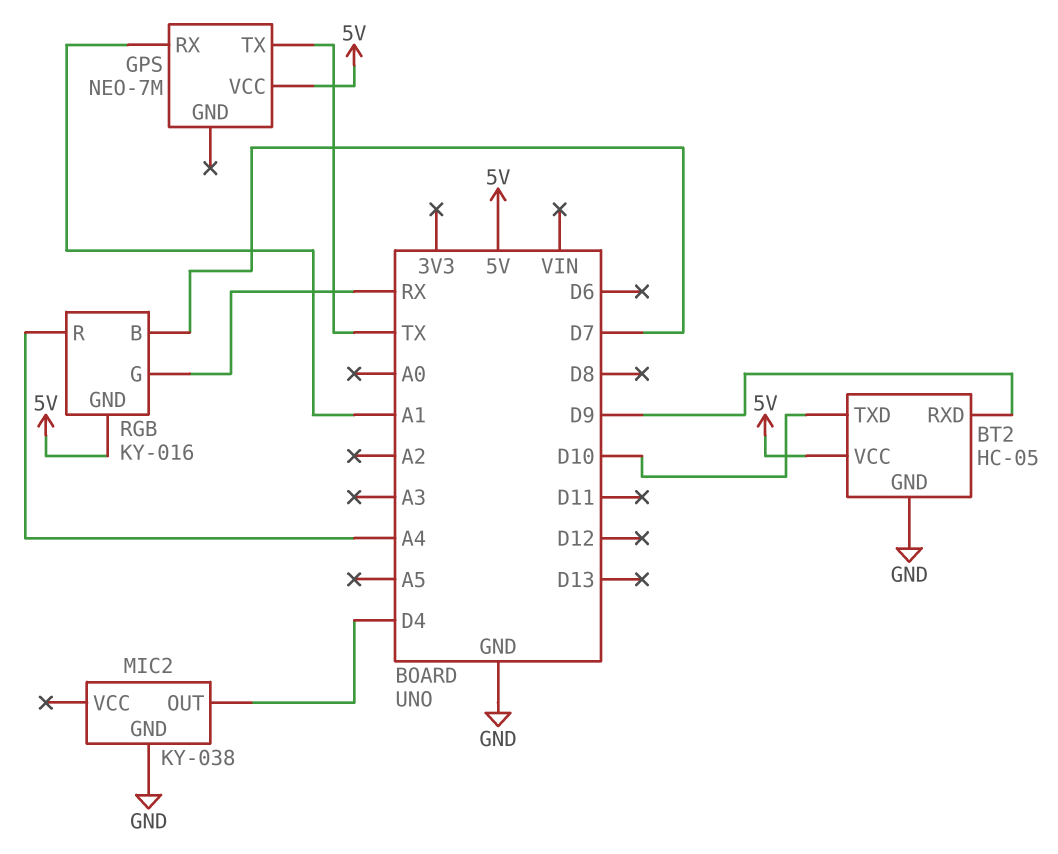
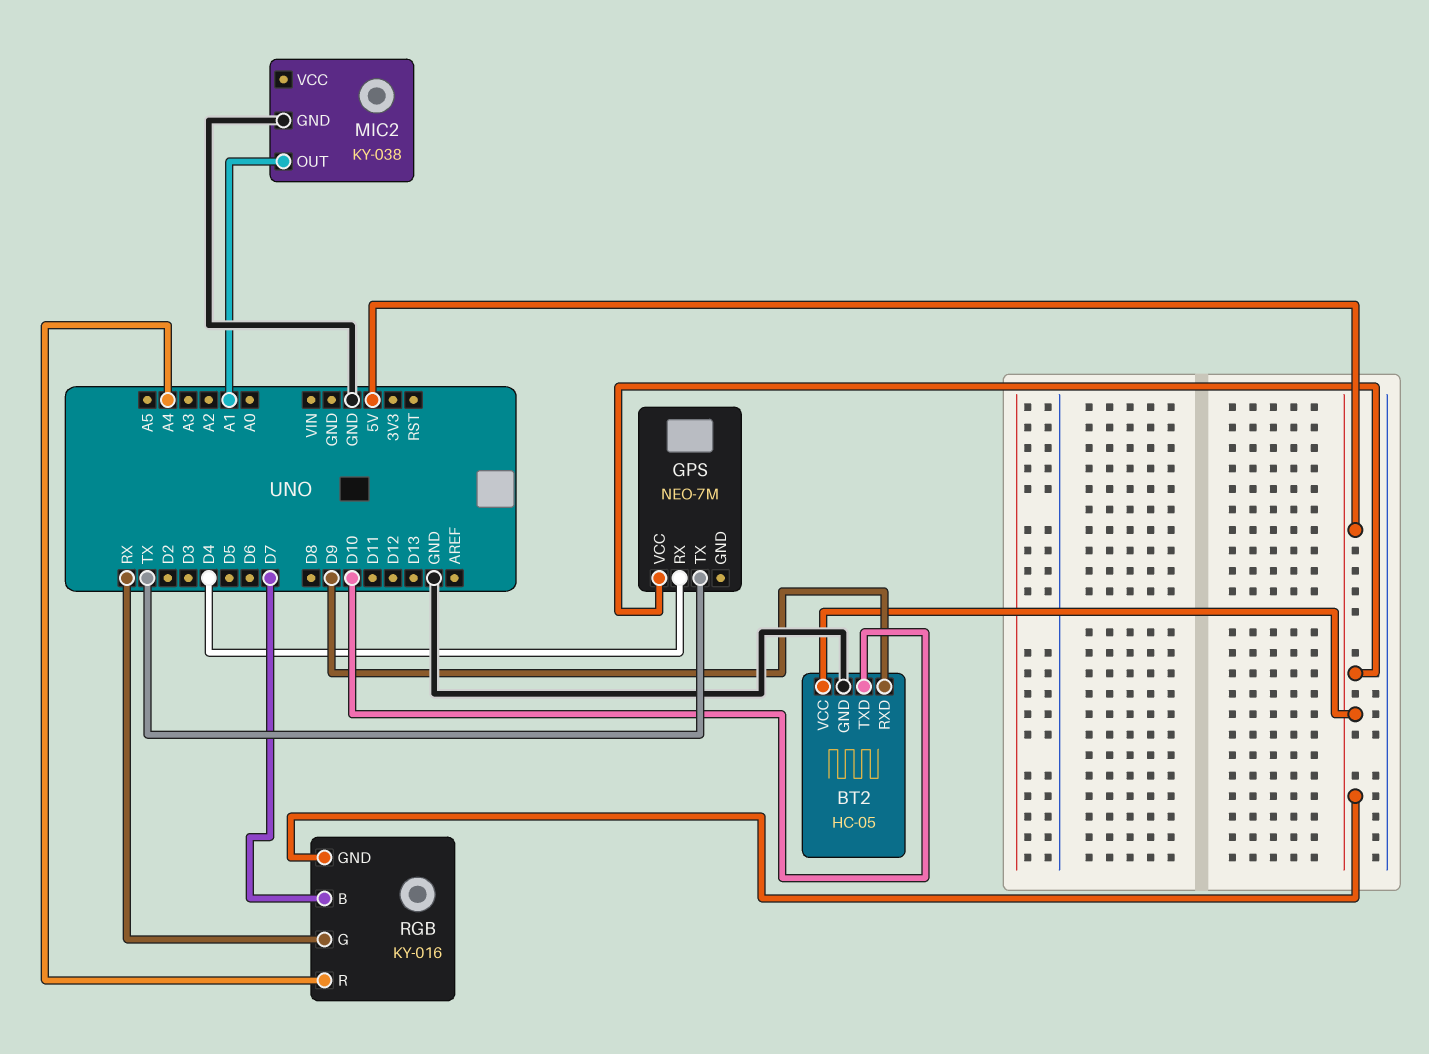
GPS pin RX: A1 -> D4
MIC2 pin OUT: D4 -> A1

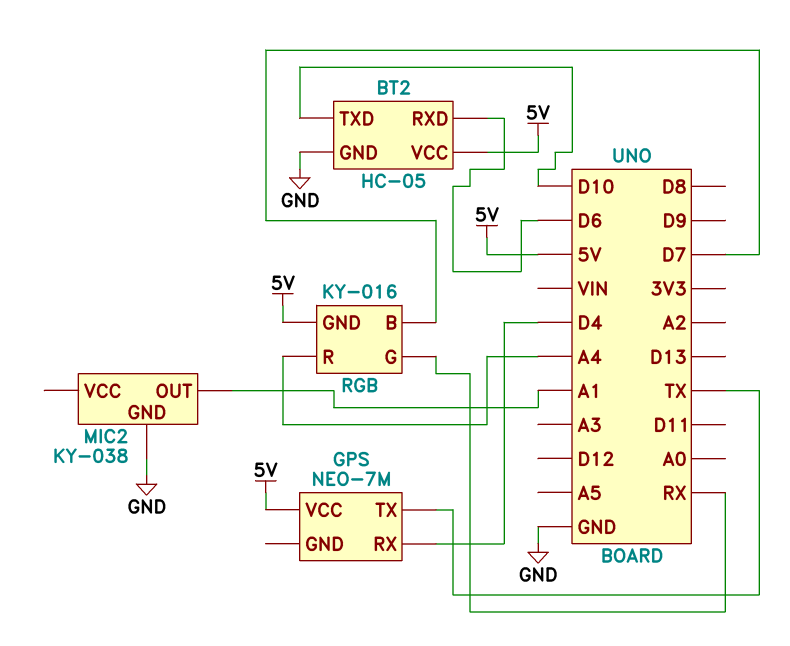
BT2 pin RXD: D9 -> D6

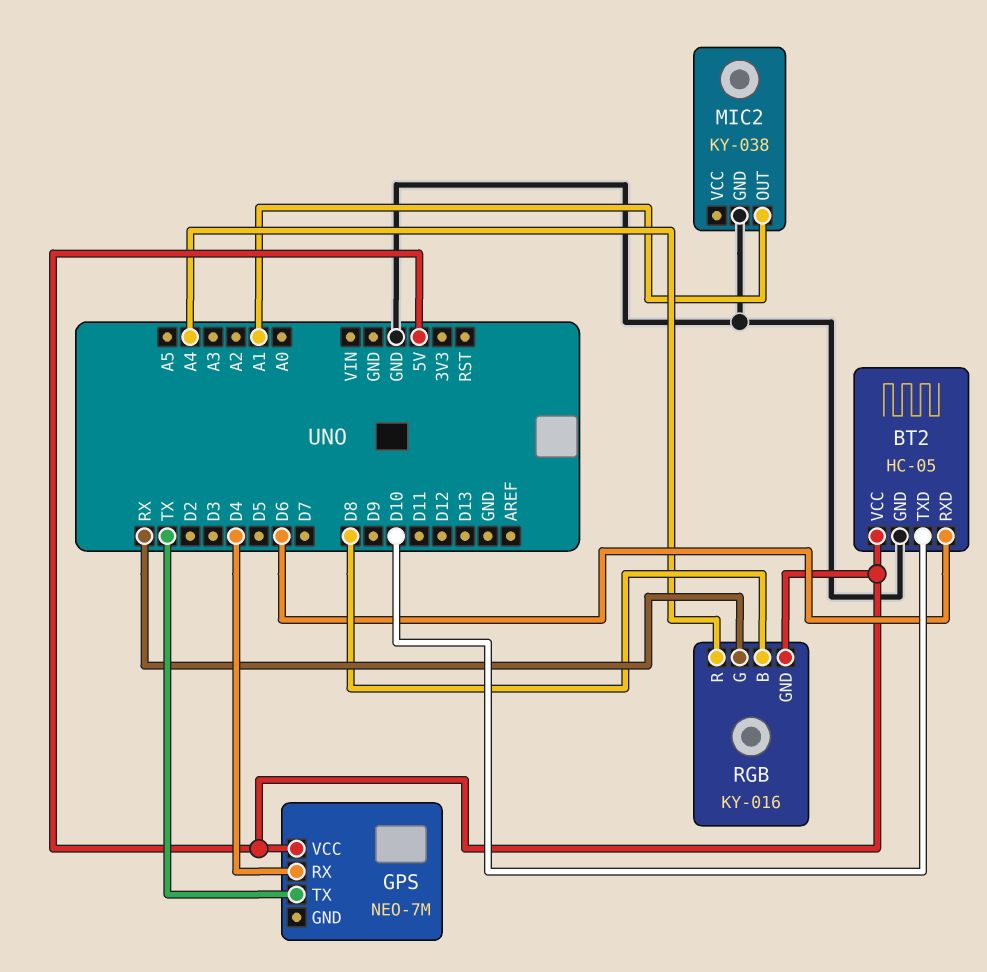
RGB pin B: D7 -> D8

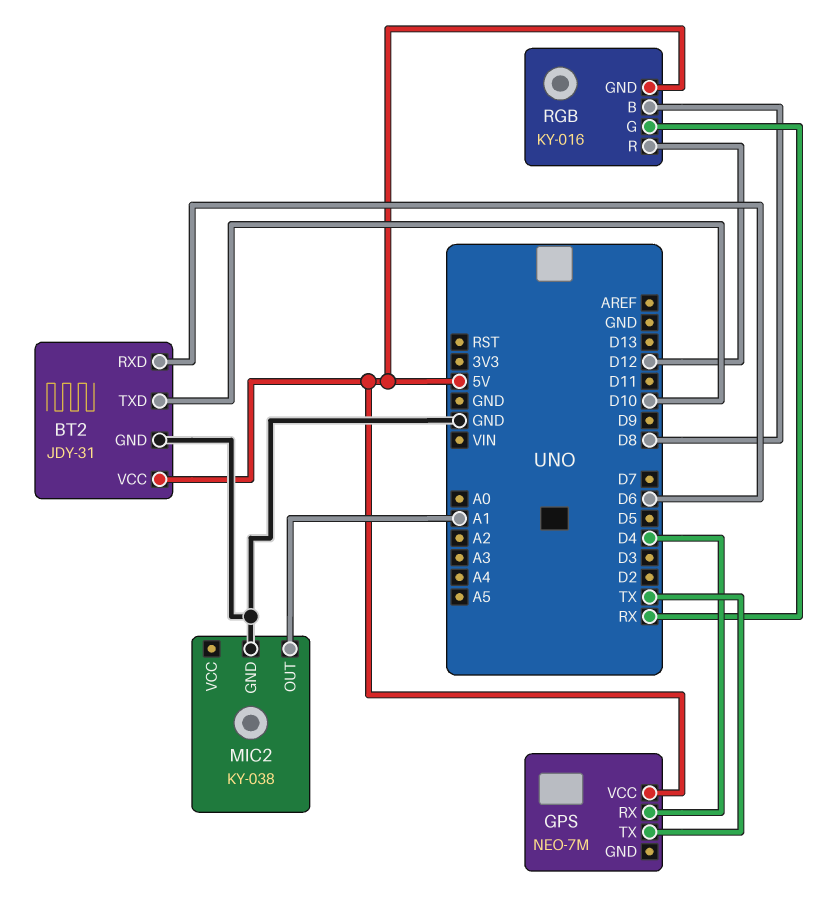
BT2: HC-05 -> JDY-31
RGB pin R: A4 -> D12

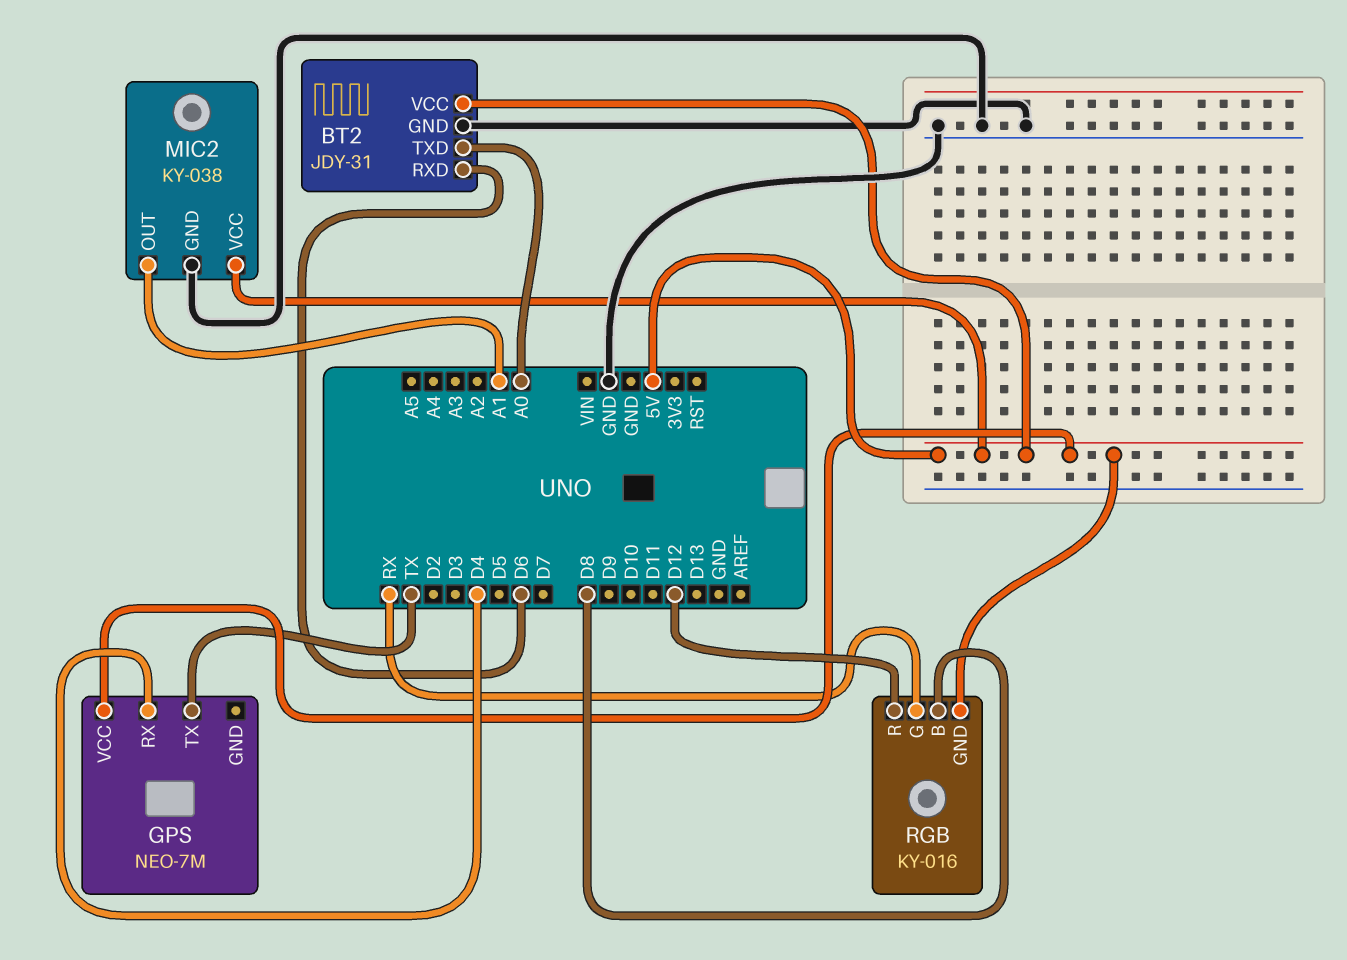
BT2 pin TXD: D10 -> A0
MIC2 pin VCC: none -> 5V

